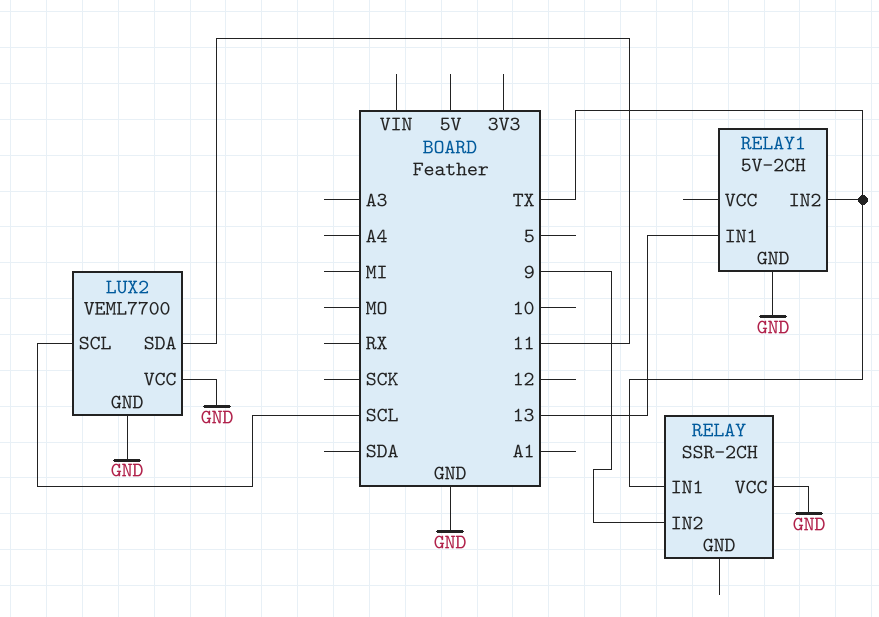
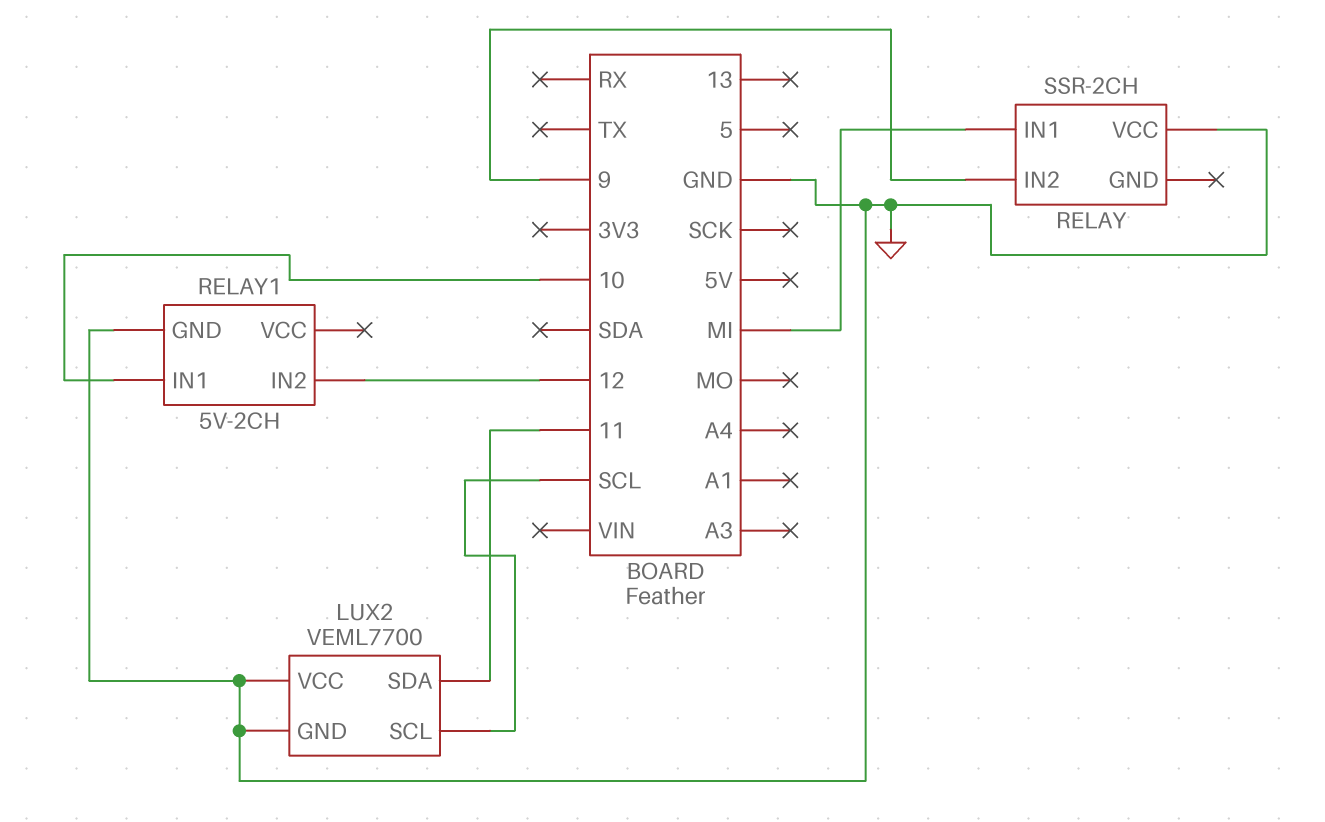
RELAY pin IN1: TX -> MI
RELAY1 pin IN1: 13 -> 10
RELAY1 pin IN2: TX -> 12

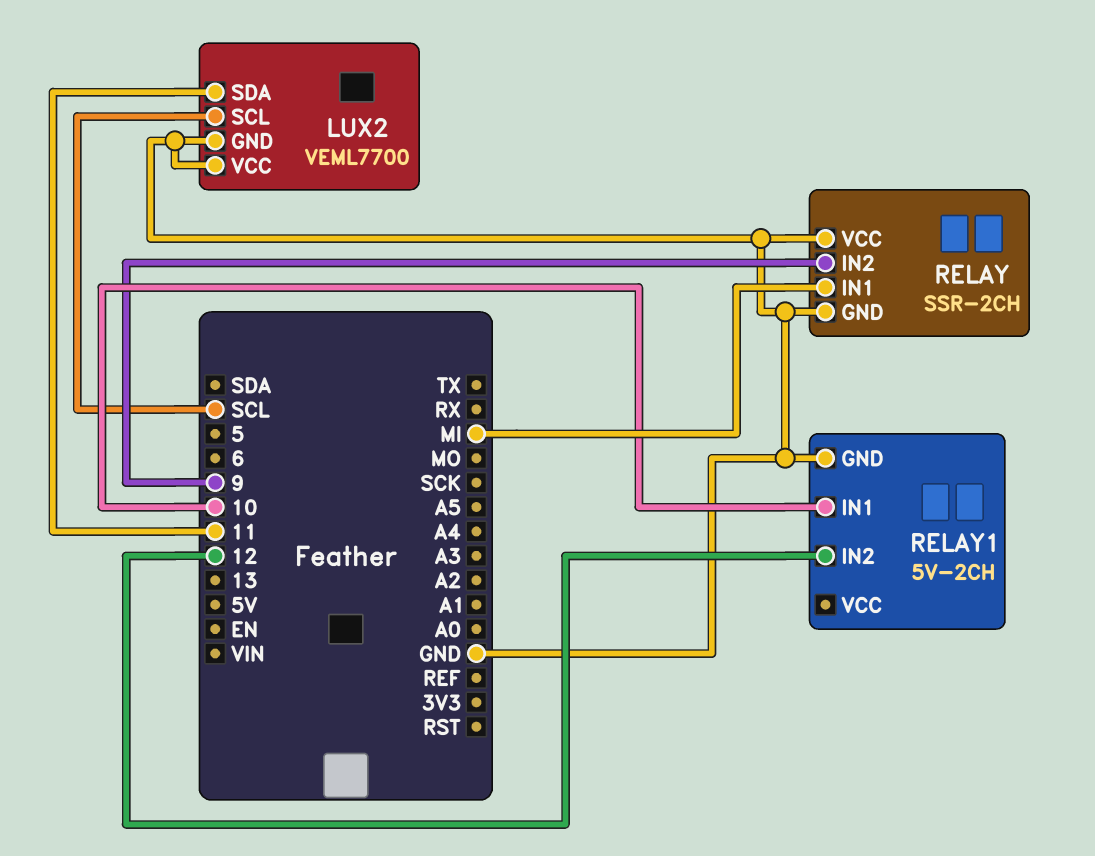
RELAY pin GND: none -> GND

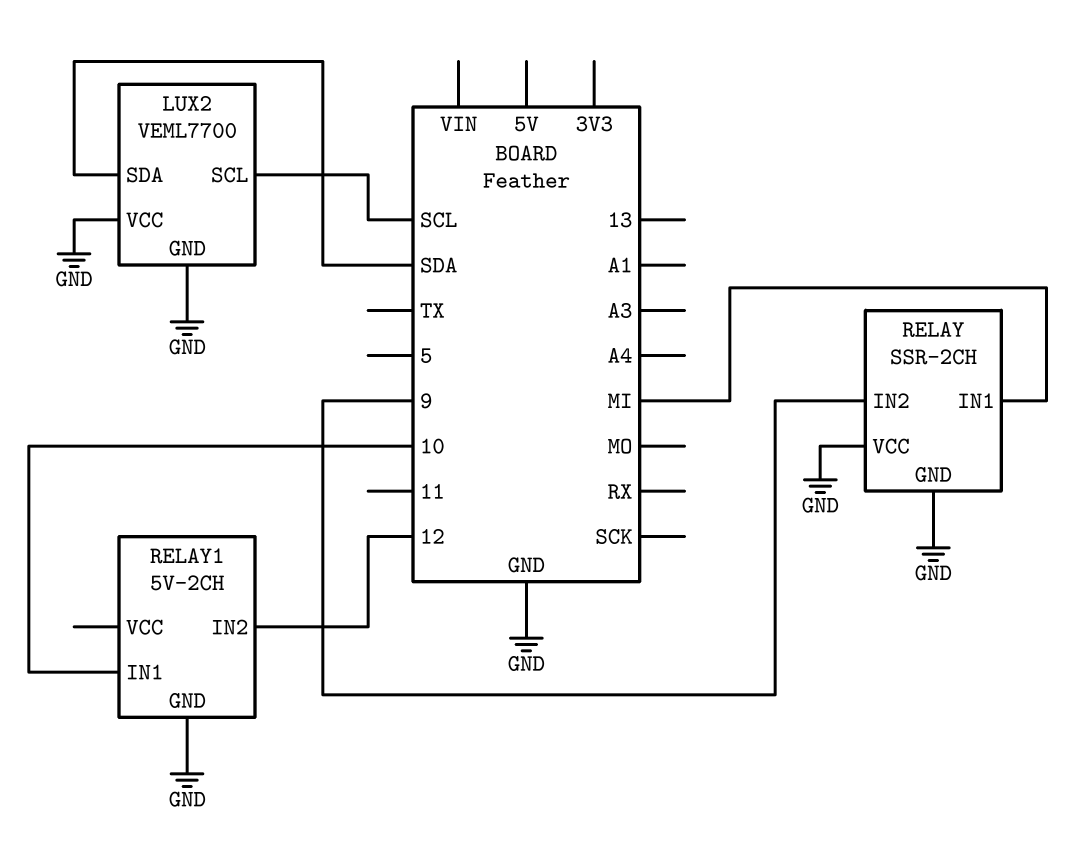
LUX2 pin SDA: 11 -> SDA

